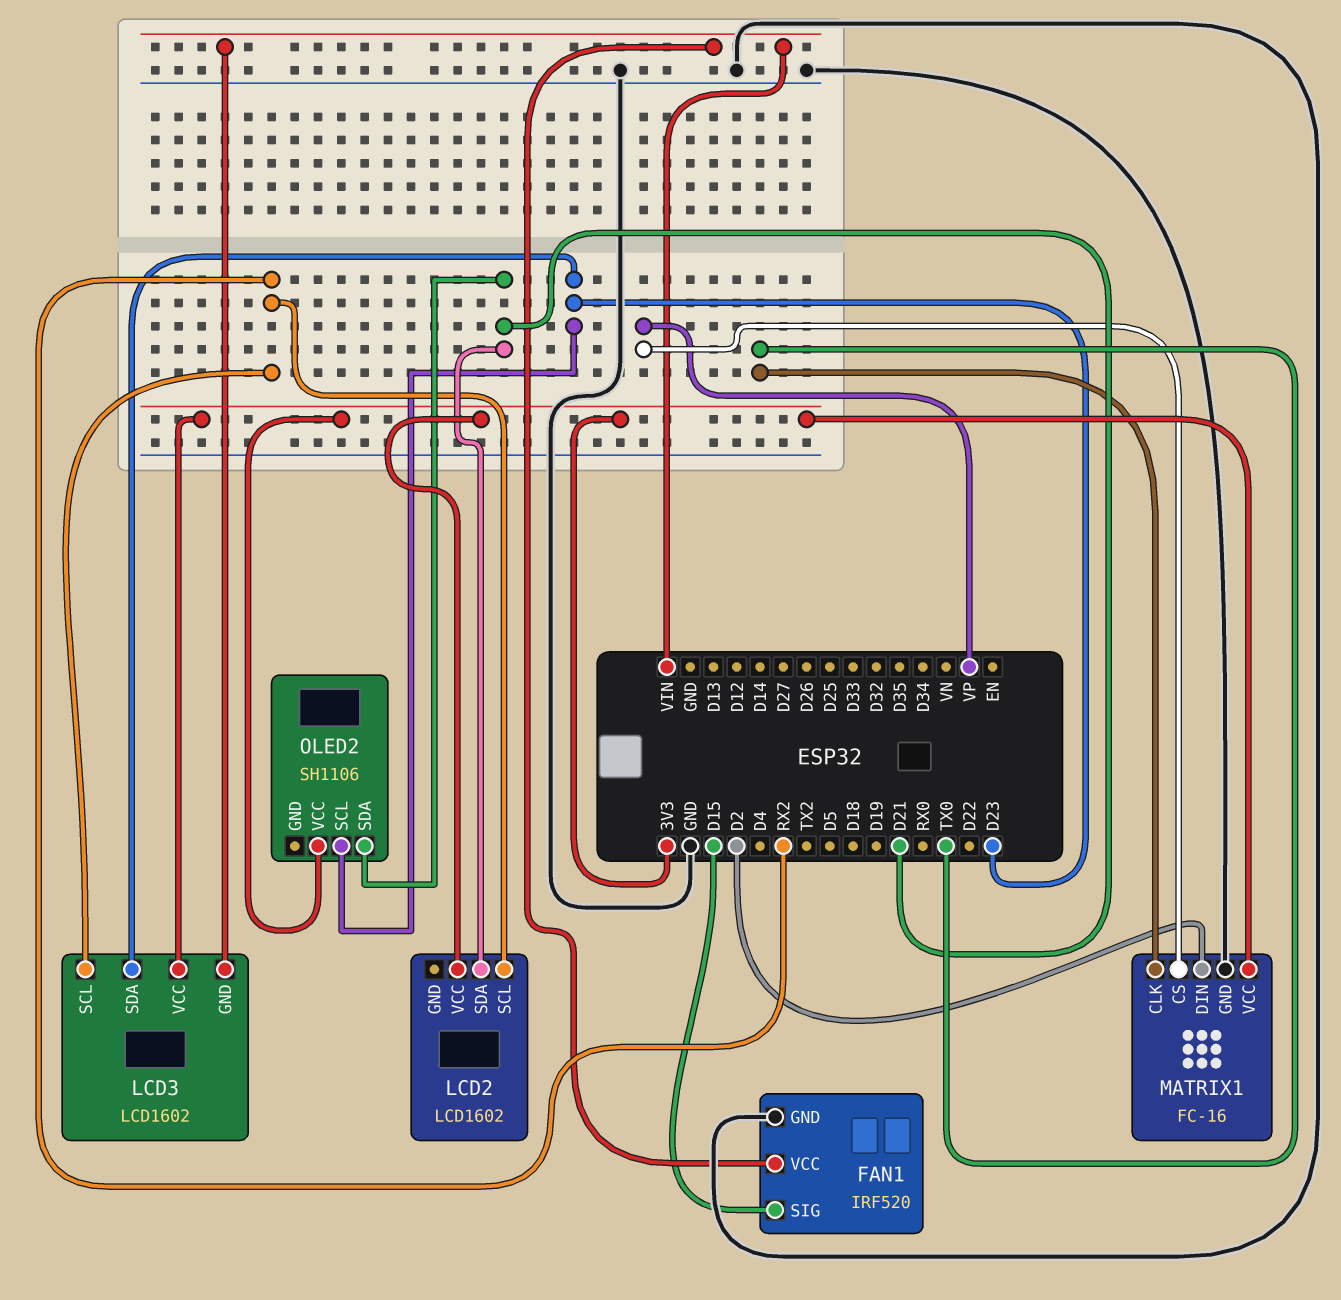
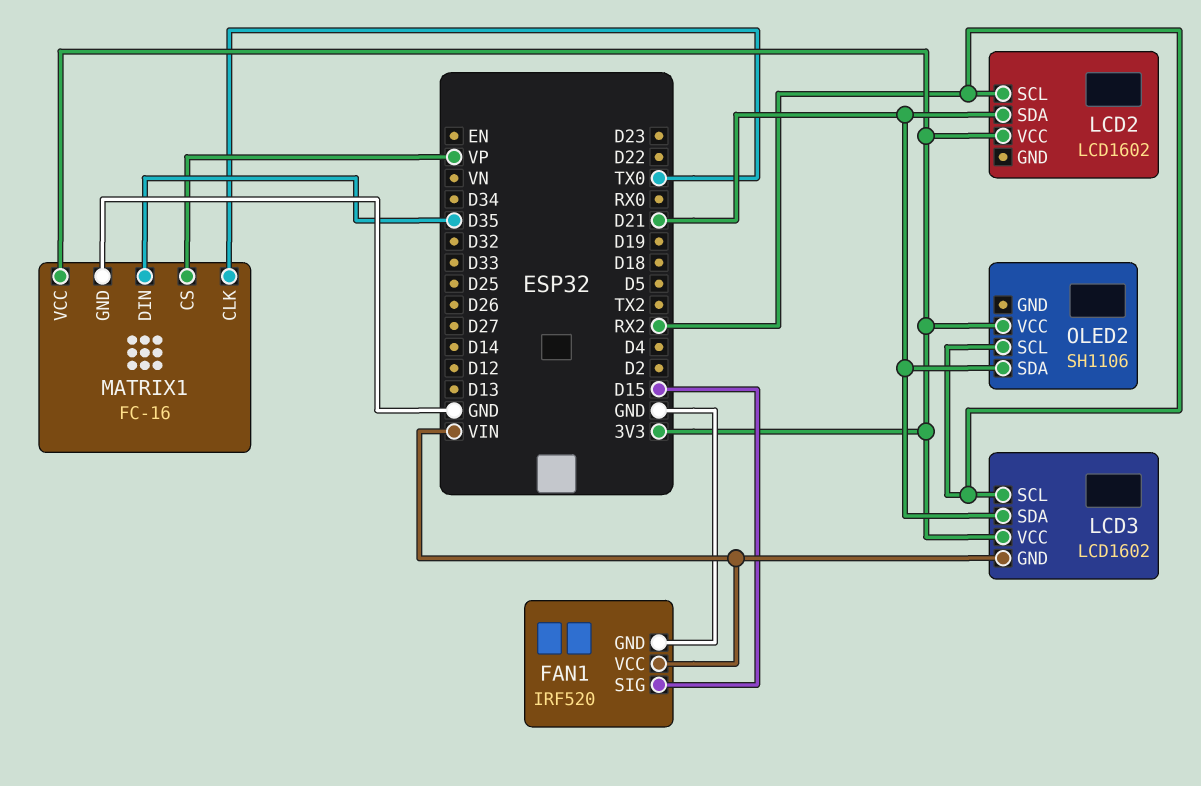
LCD3 pin SDA: D23 -> D21
MATRIX1 pin DIN: D2 -> D35
OLED2 pin SCL: D23 -> RX2

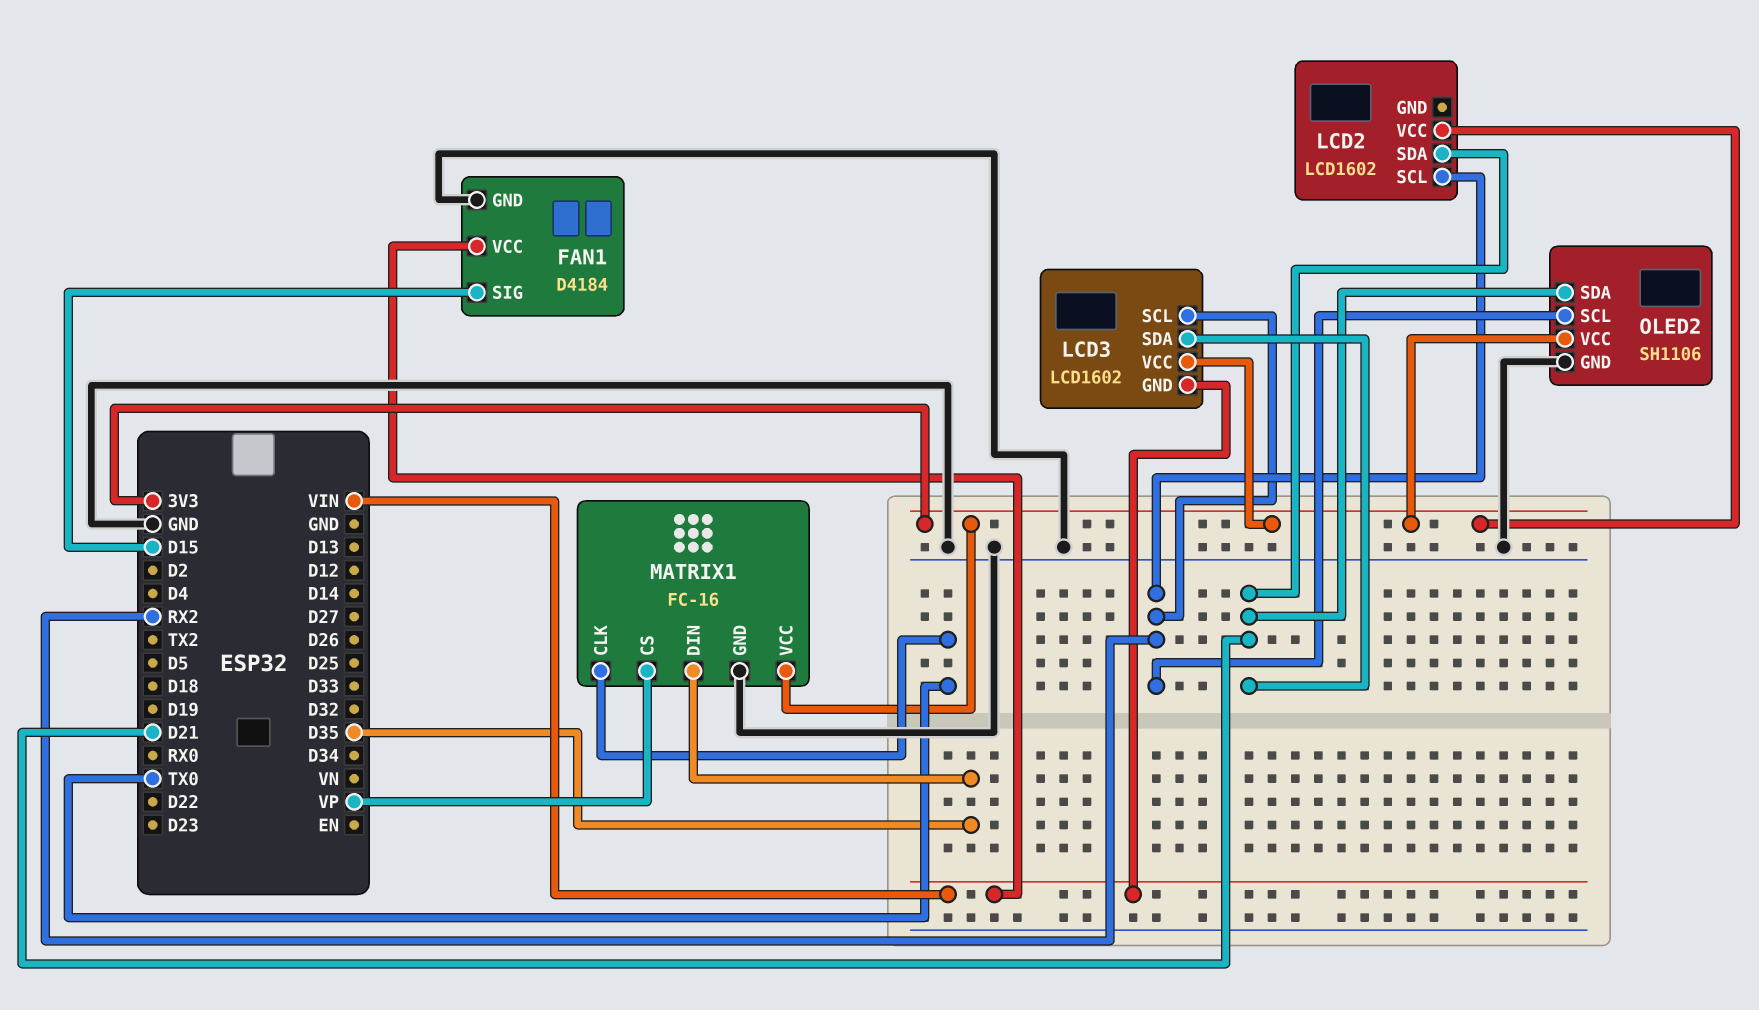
FAN1: IRF520 -> D4184
OLED2 pin GND: none -> GND

